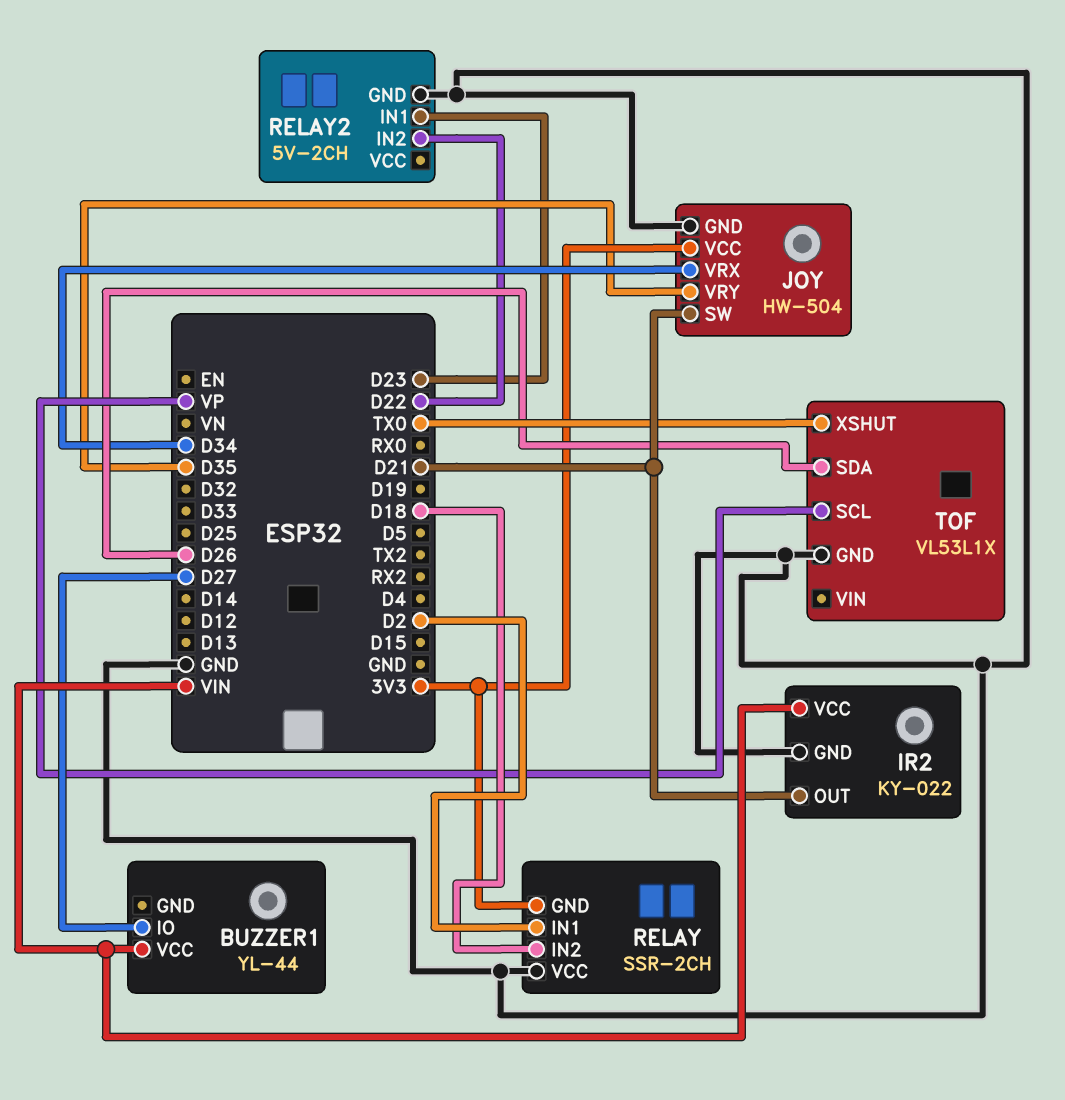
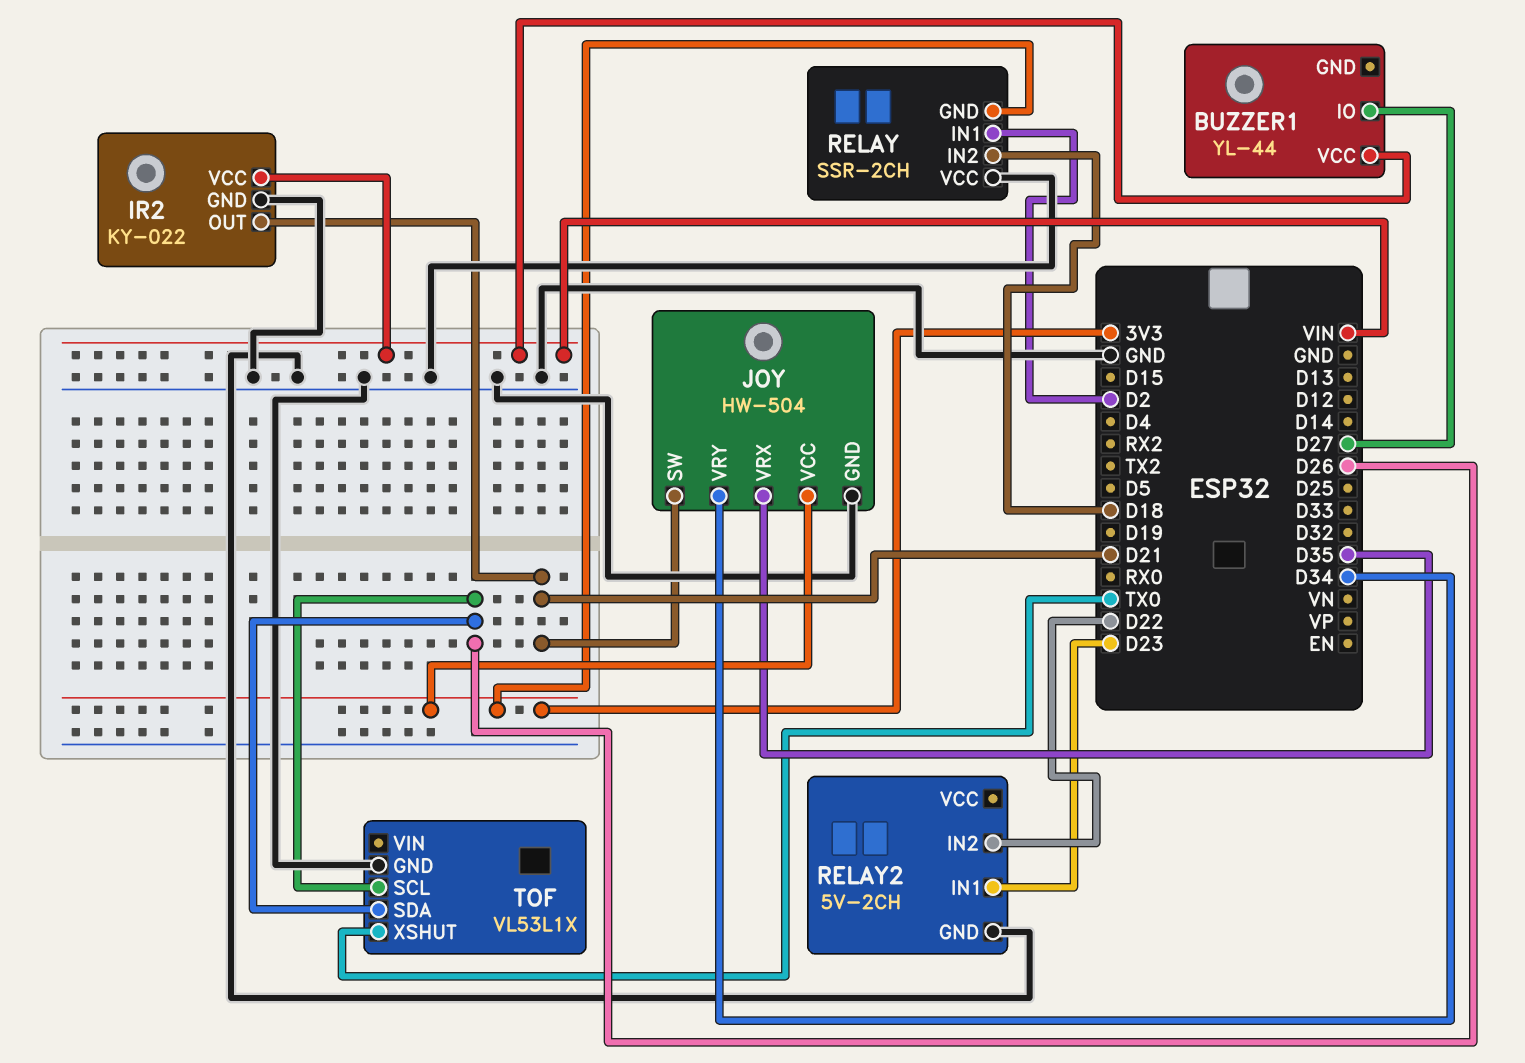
JOY pin VRX: D34 -> D35
JOY pin VRY: D35 -> D34
TOF pin SCL: VP -> D26

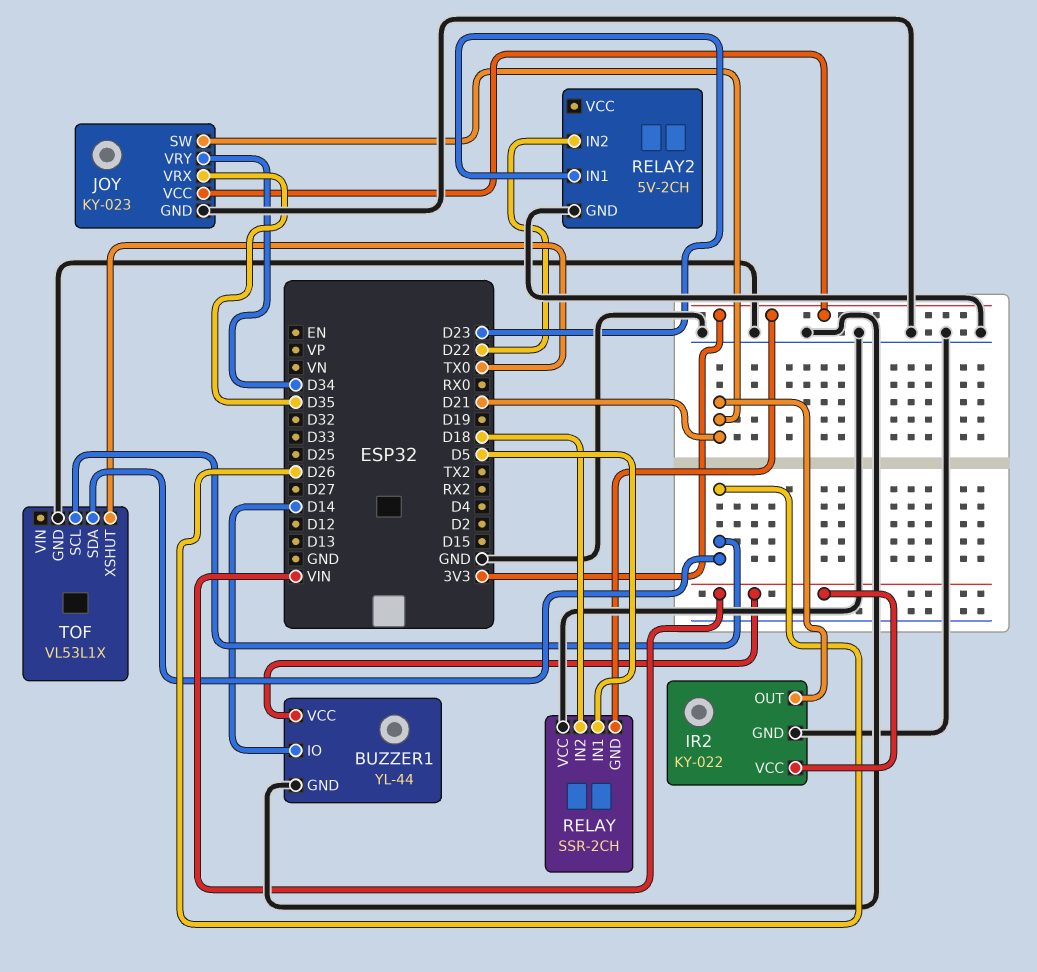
BUZZER1 pin GND: none -> GND
BUZZER1 pin IO: D27 -> D14
JOY: HW-504 -> KY-023
RELAY pin IN1: D2 -> D5

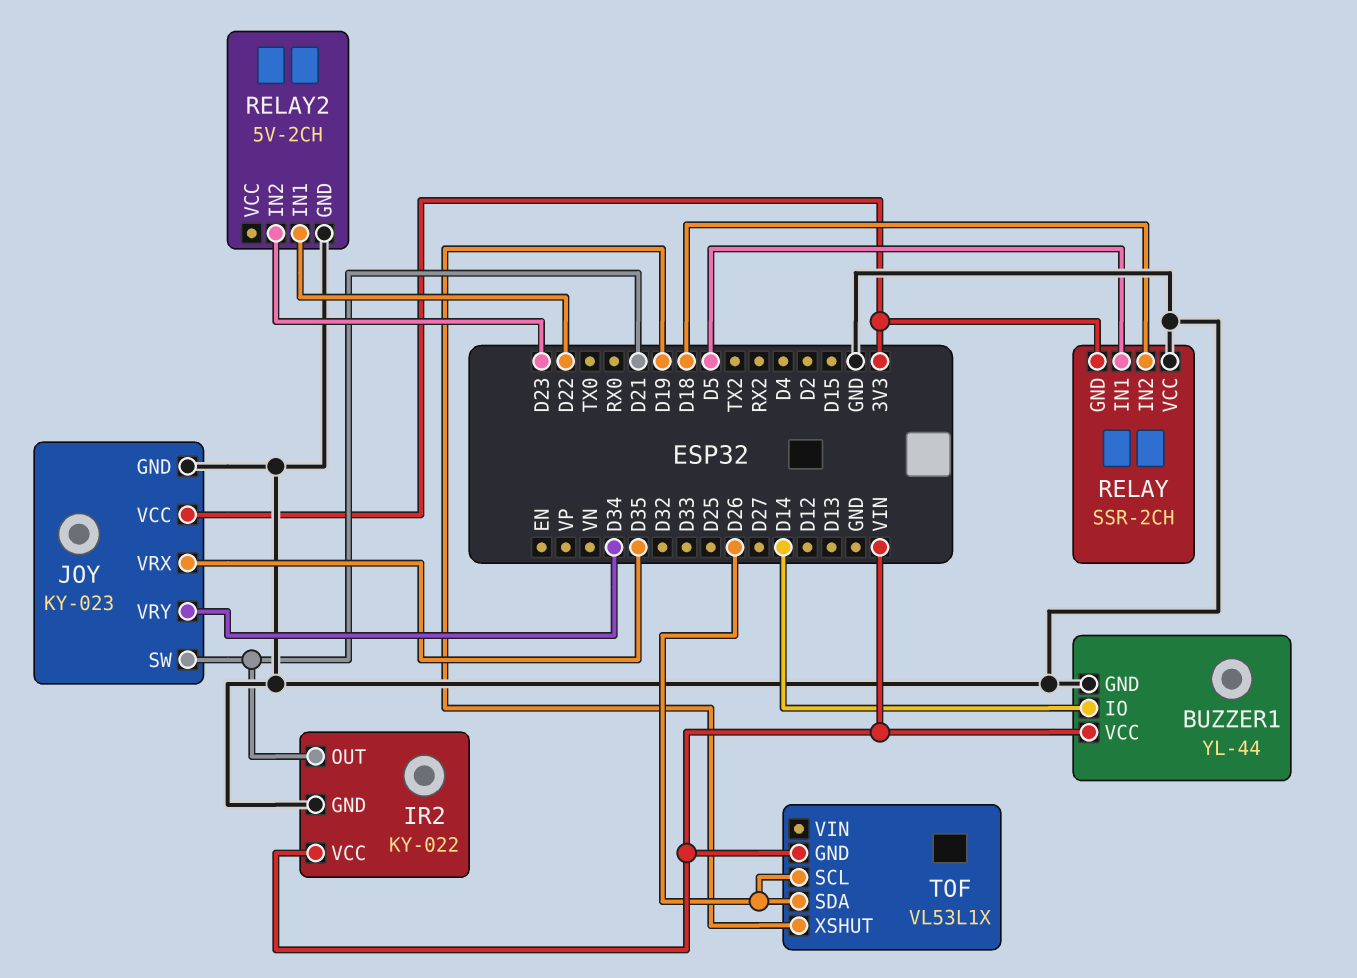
RELAY2 pin IN1: D23 -> D22
RELAY2 pin IN2: D22 -> D23
TOF pin GND: GND -> VIN
TOF pin XSHUT: TX0 -> D19

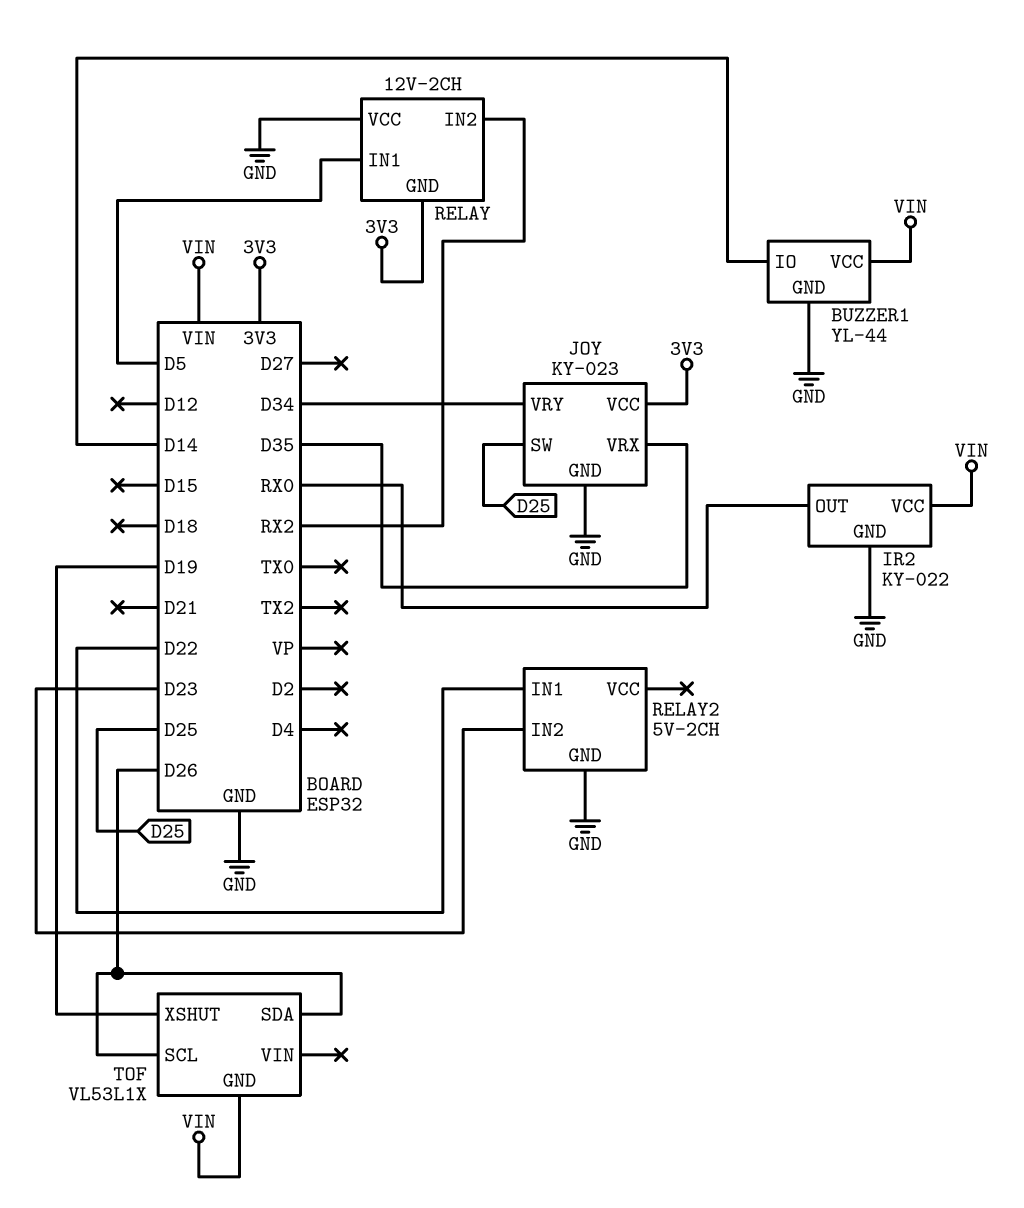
IR2 pin OUT: D21 -> RX0
JOY pin SW: D21 -> D25
RELAY: SSR-2CH -> 12V-2CH
RELAY pin IN2: D18 -> RX2

